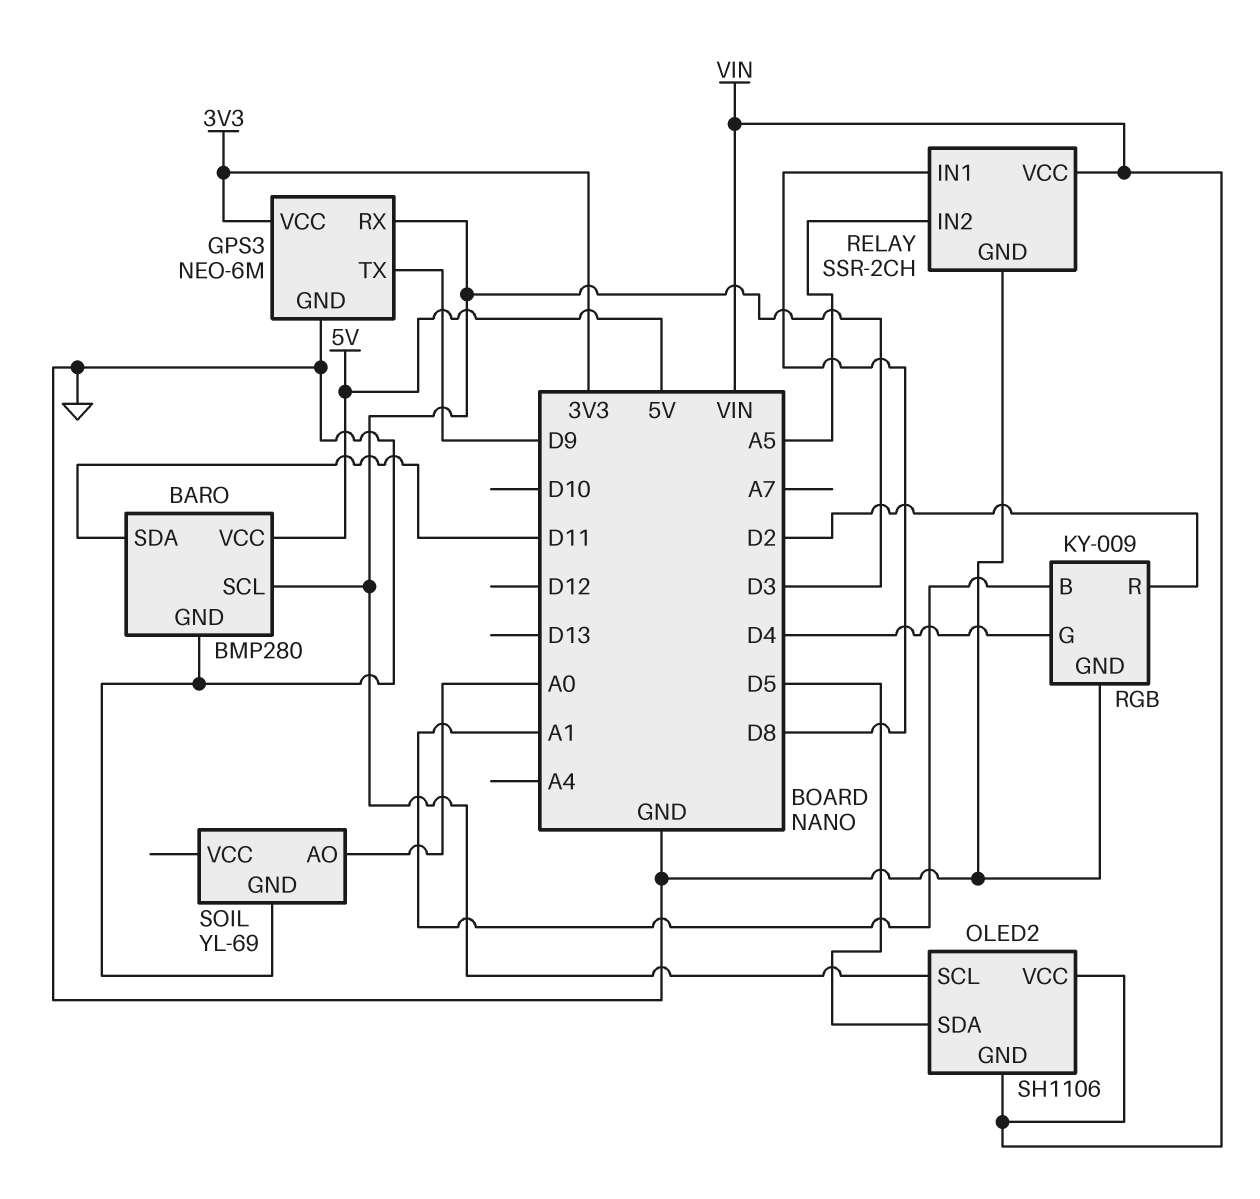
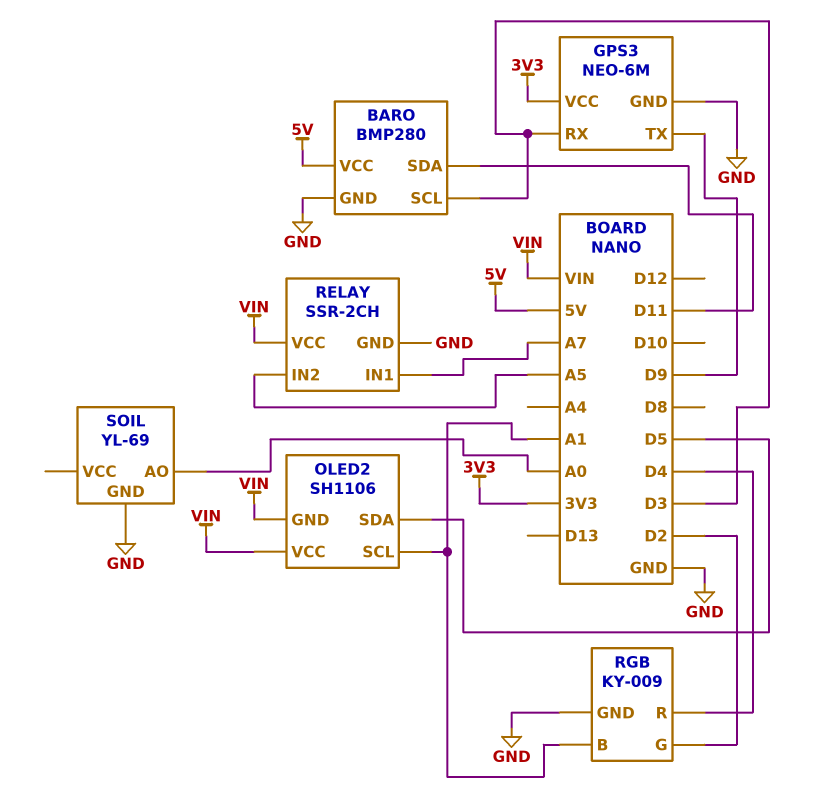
OLED2 pin SCL: D3 -> A1
RELAY pin IN1: D8 -> A7
RGB pin G: D4 -> D2
RGB pin R: D2 -> D4

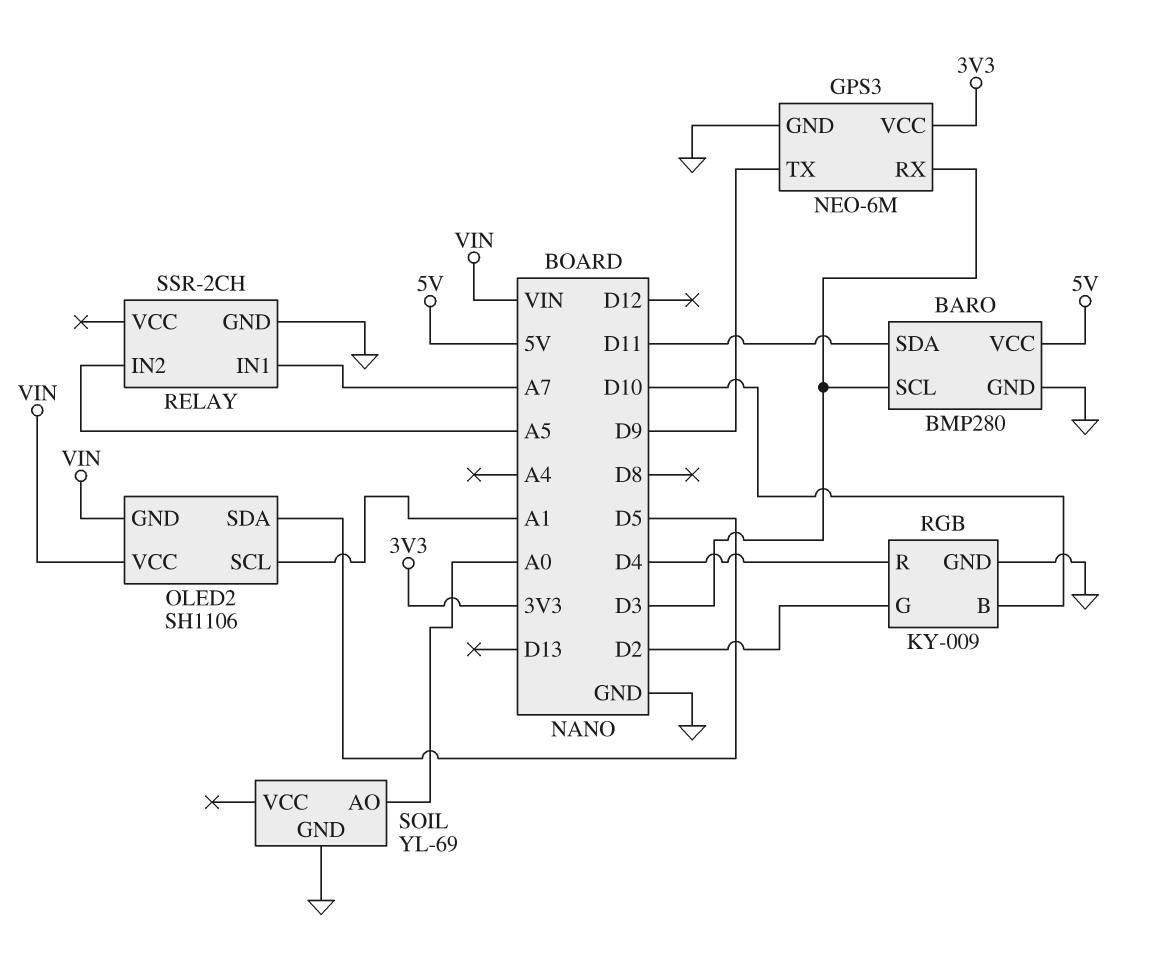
RELAY pin VCC: VIN -> none
RGB pin B: A1 -> D10

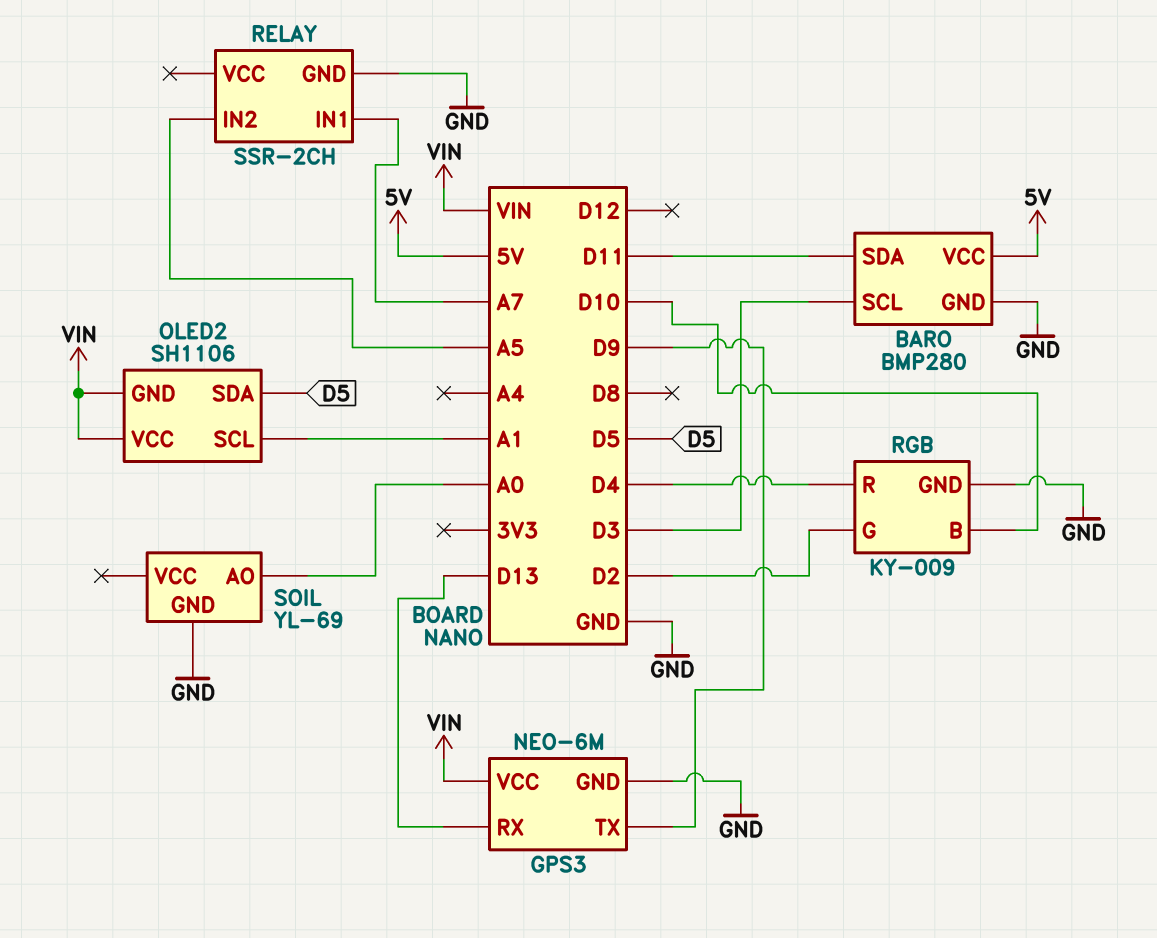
GPS3 pin RX: D3 -> D13
GPS3 pin VCC: 3V3 -> VIN

